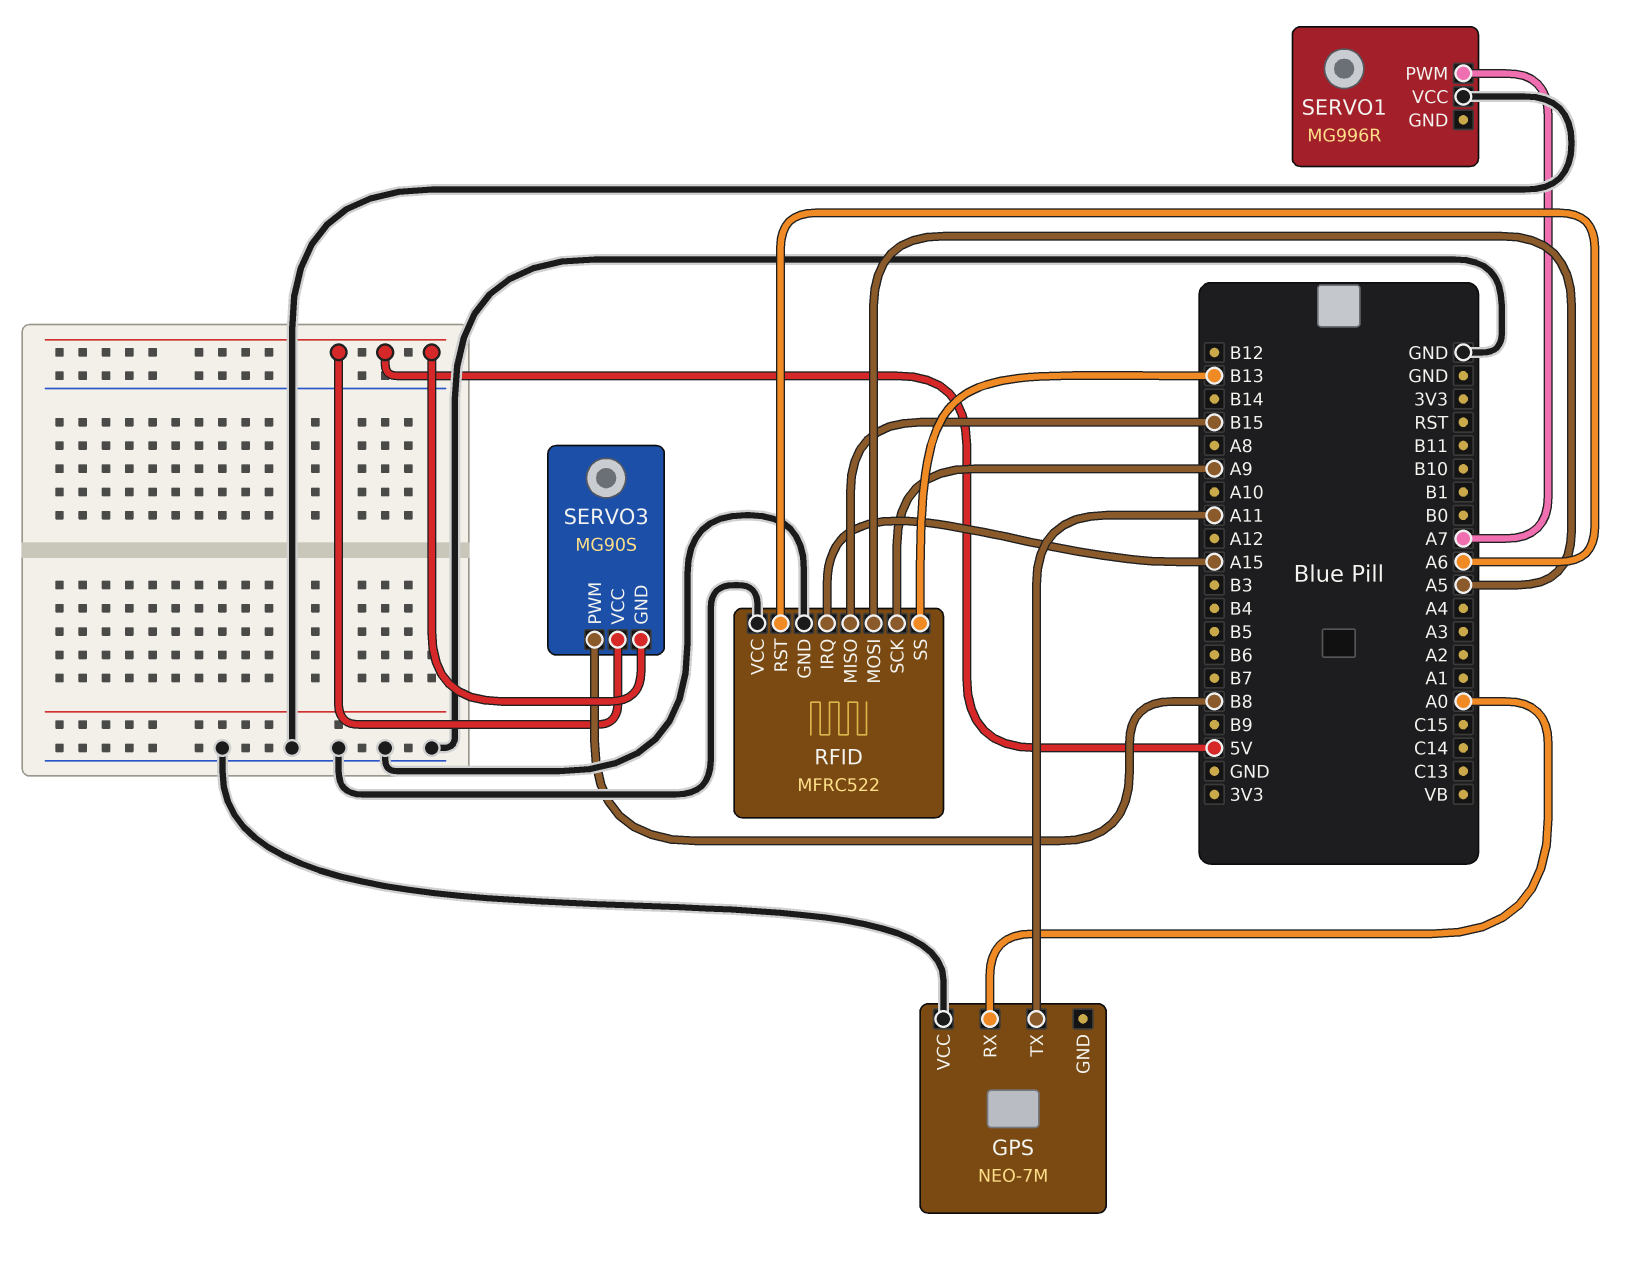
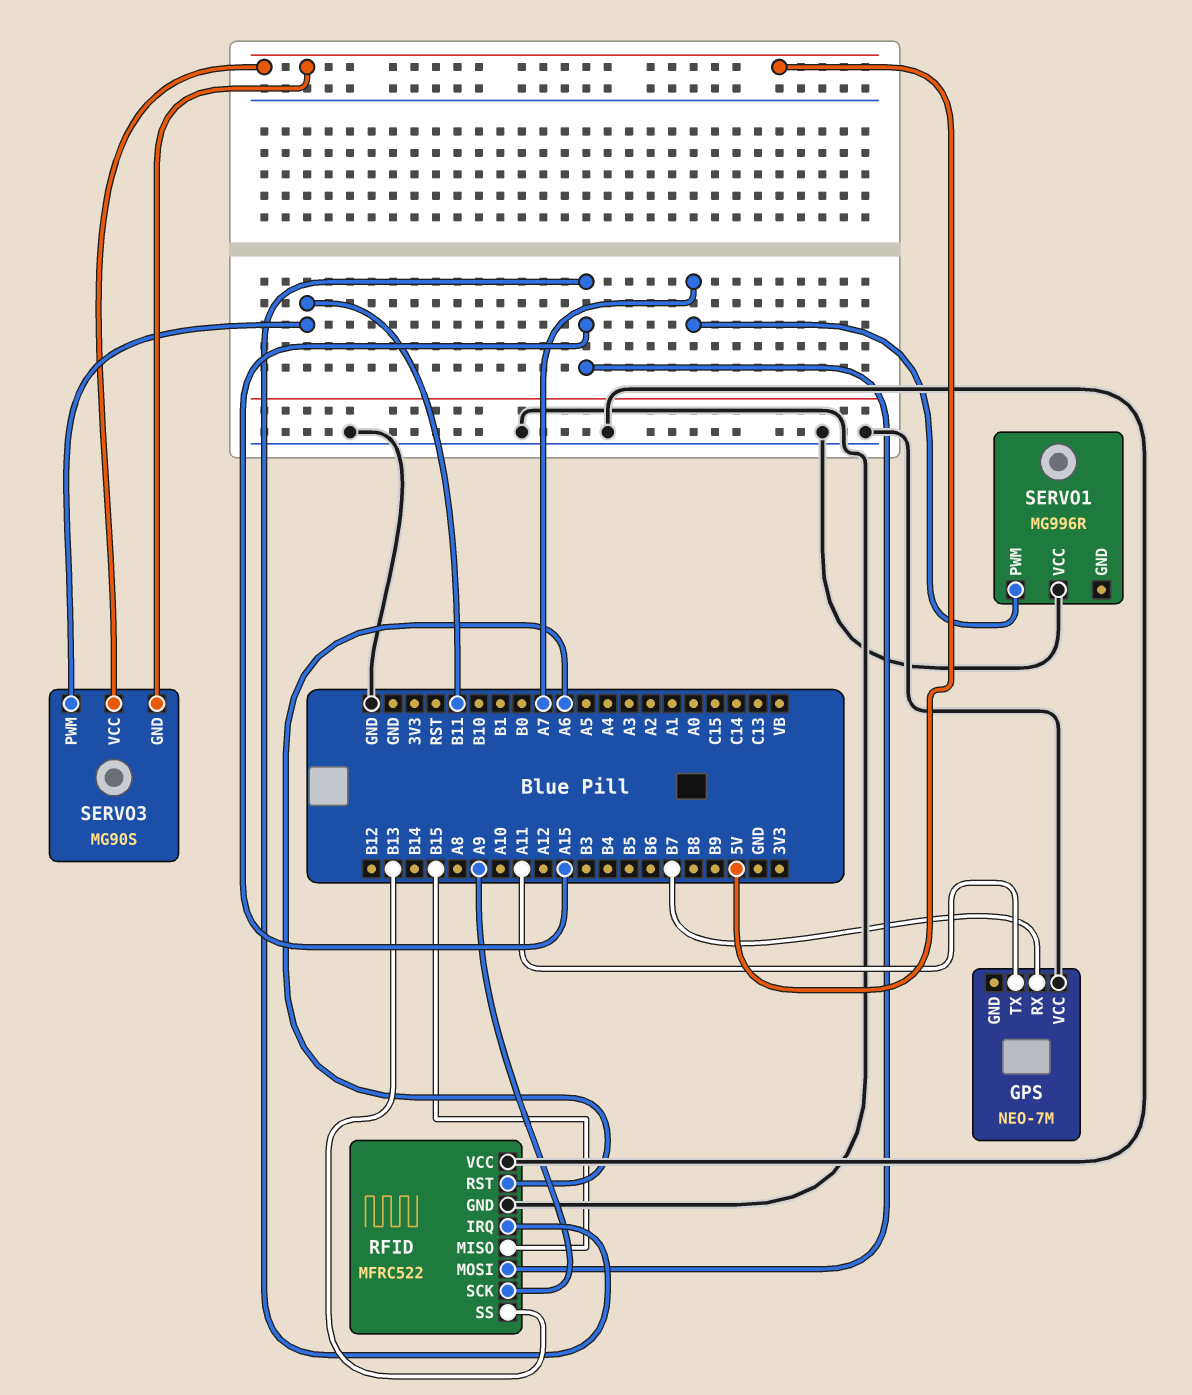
GPS pin RX: A0 -> B7
RFID pin MOSI: A5 -> A15
SERVO3 pin PWM: B8 -> B11

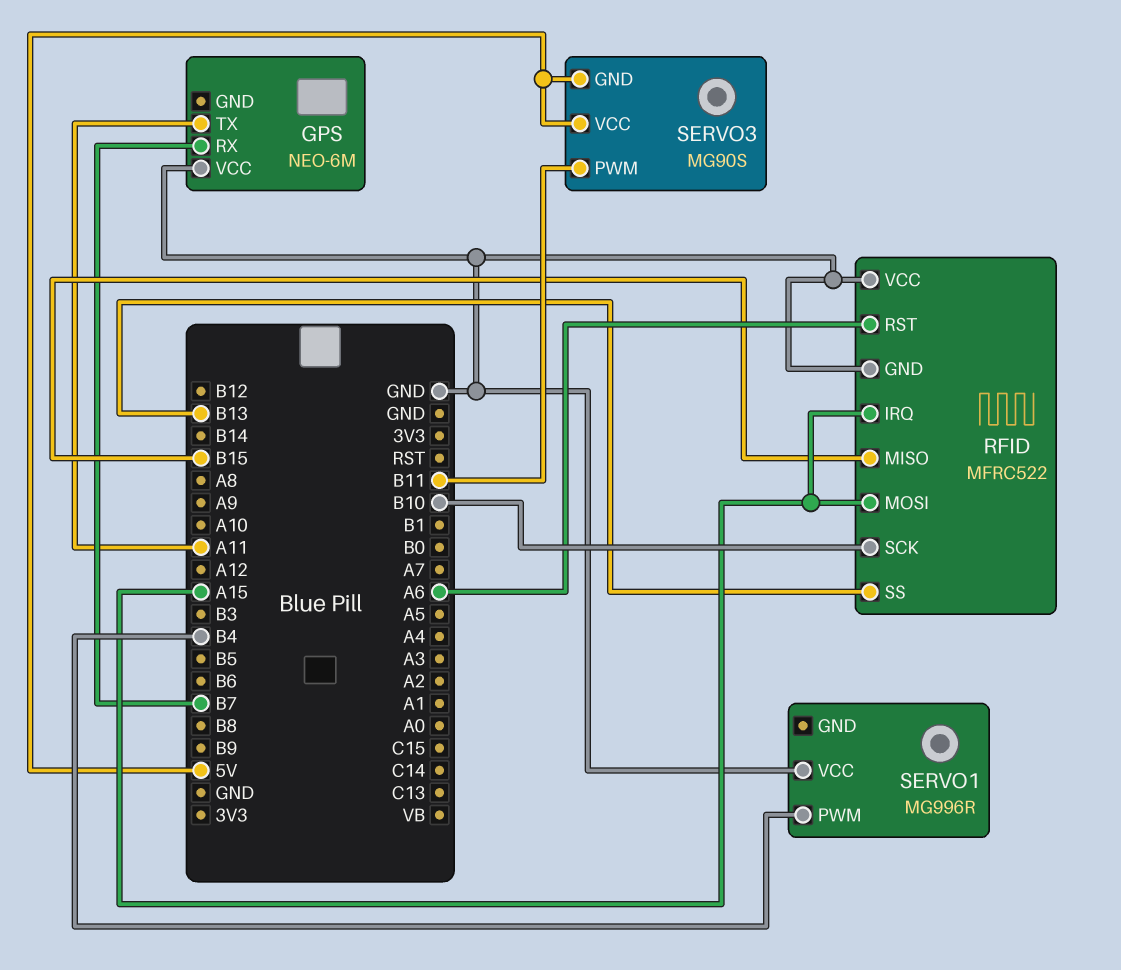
GPS: NEO-7M -> NEO-6M
RFID pin SCK: A9 -> B10
SERVO1 pin PWM: A7 -> B4

